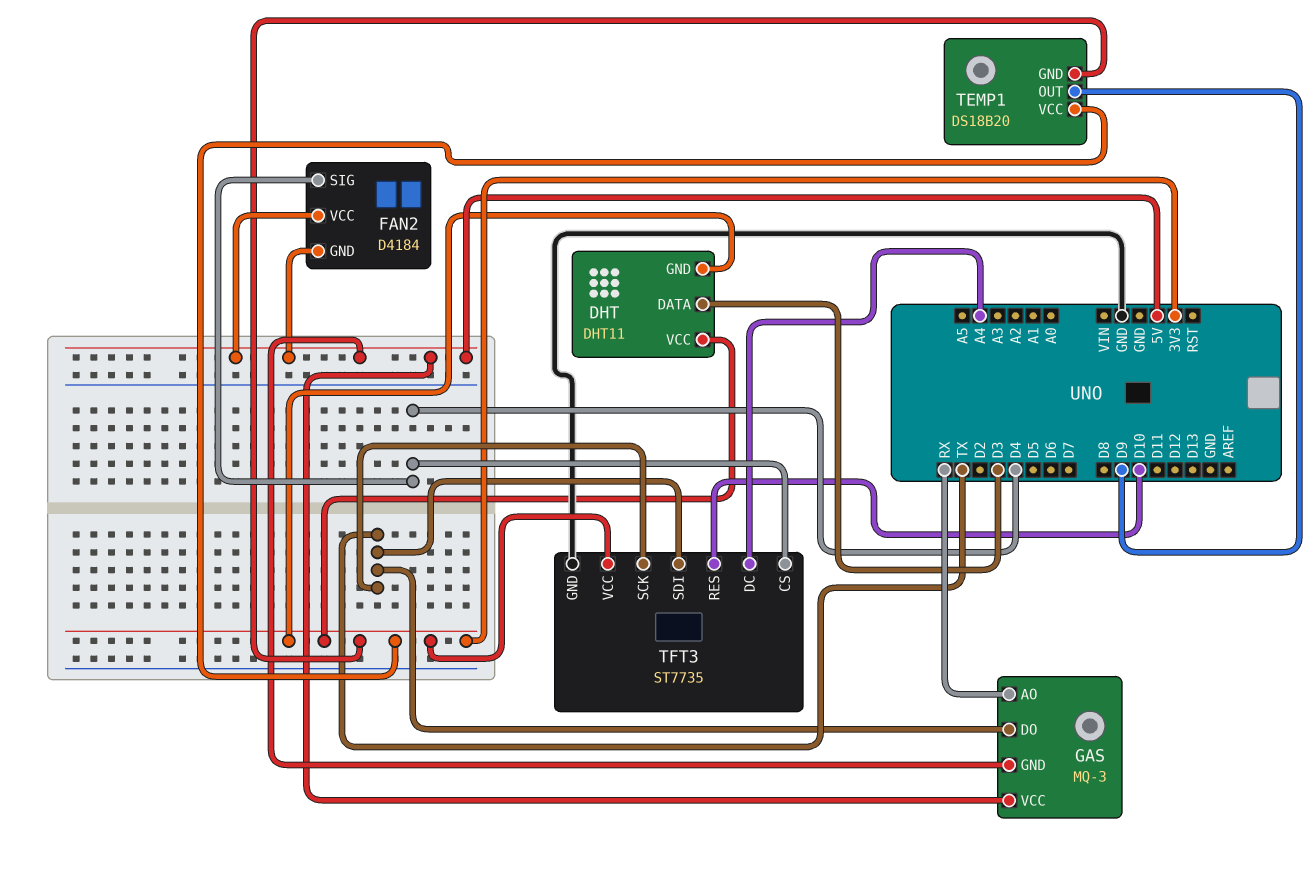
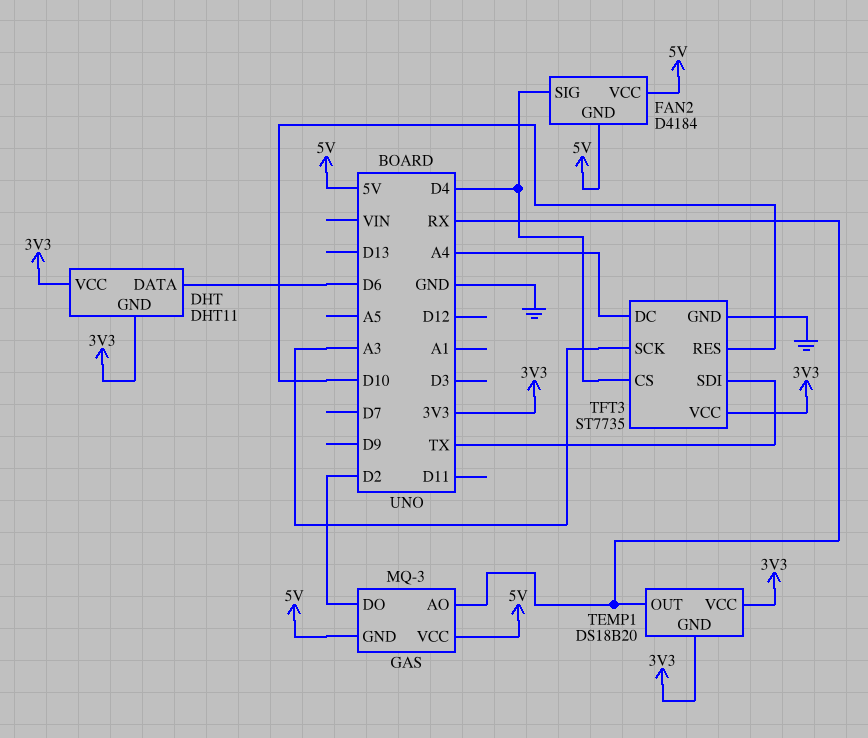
DHT pin DATA: D3 -> D6
GAS pin DO: TX -> D2
TEMP1 pin OUT: D9 -> RX
TFT3 pin SCK: TX -> A3

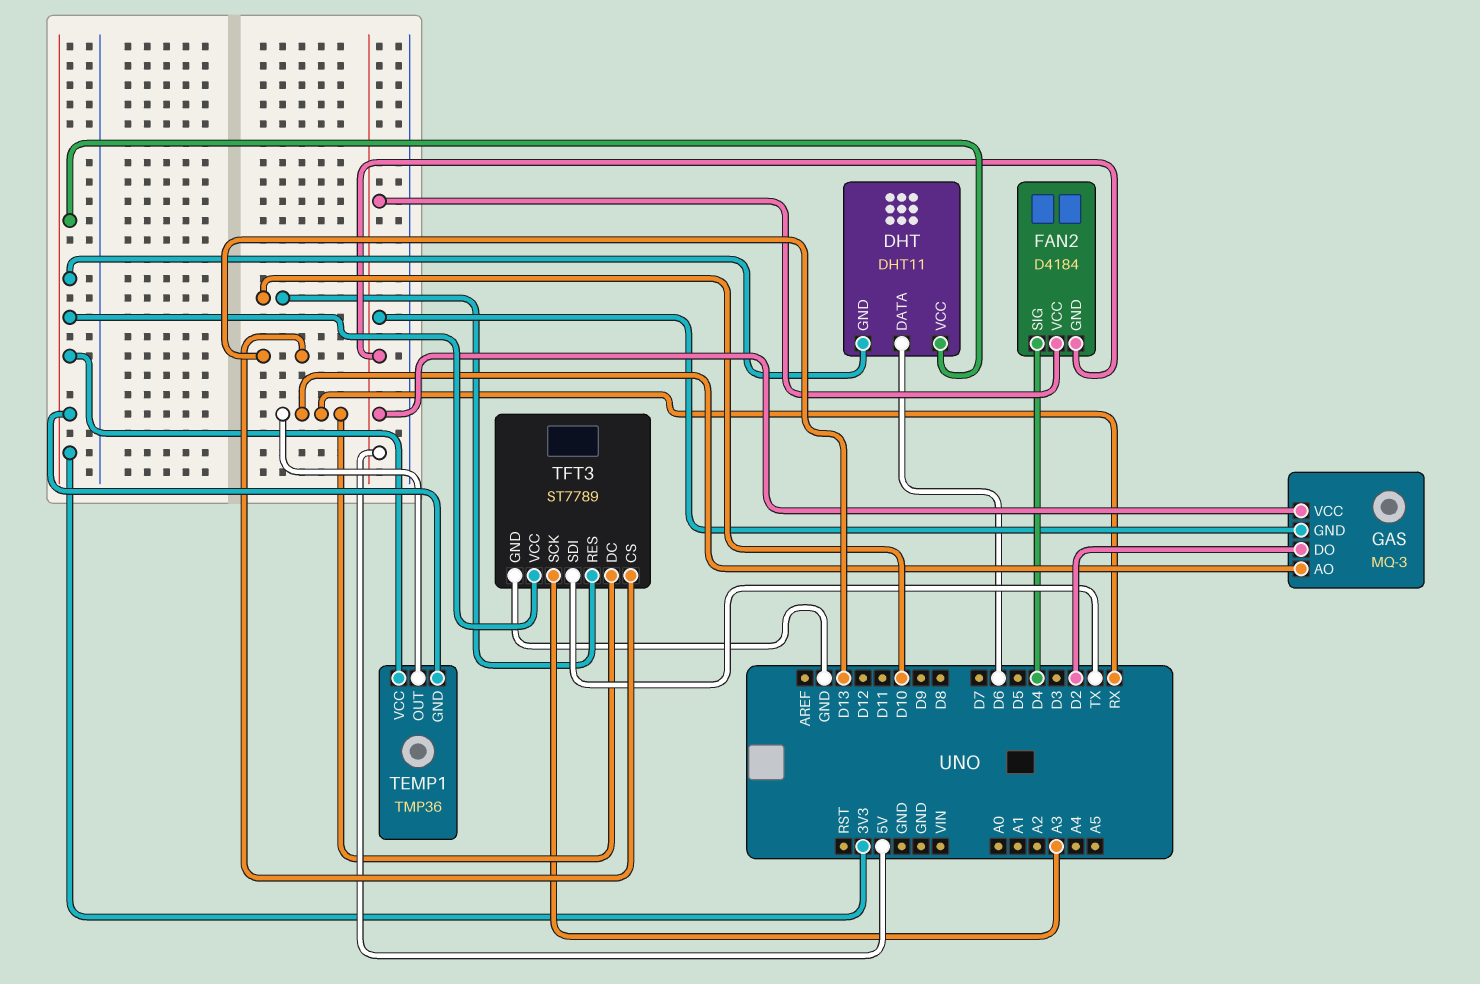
TEMP1: DS18B20 -> TMP36
TFT3: ST7735 -> ST7789
TFT3 pin CS: D4 -> D13
TFT3 pin DC: A4 -> RX

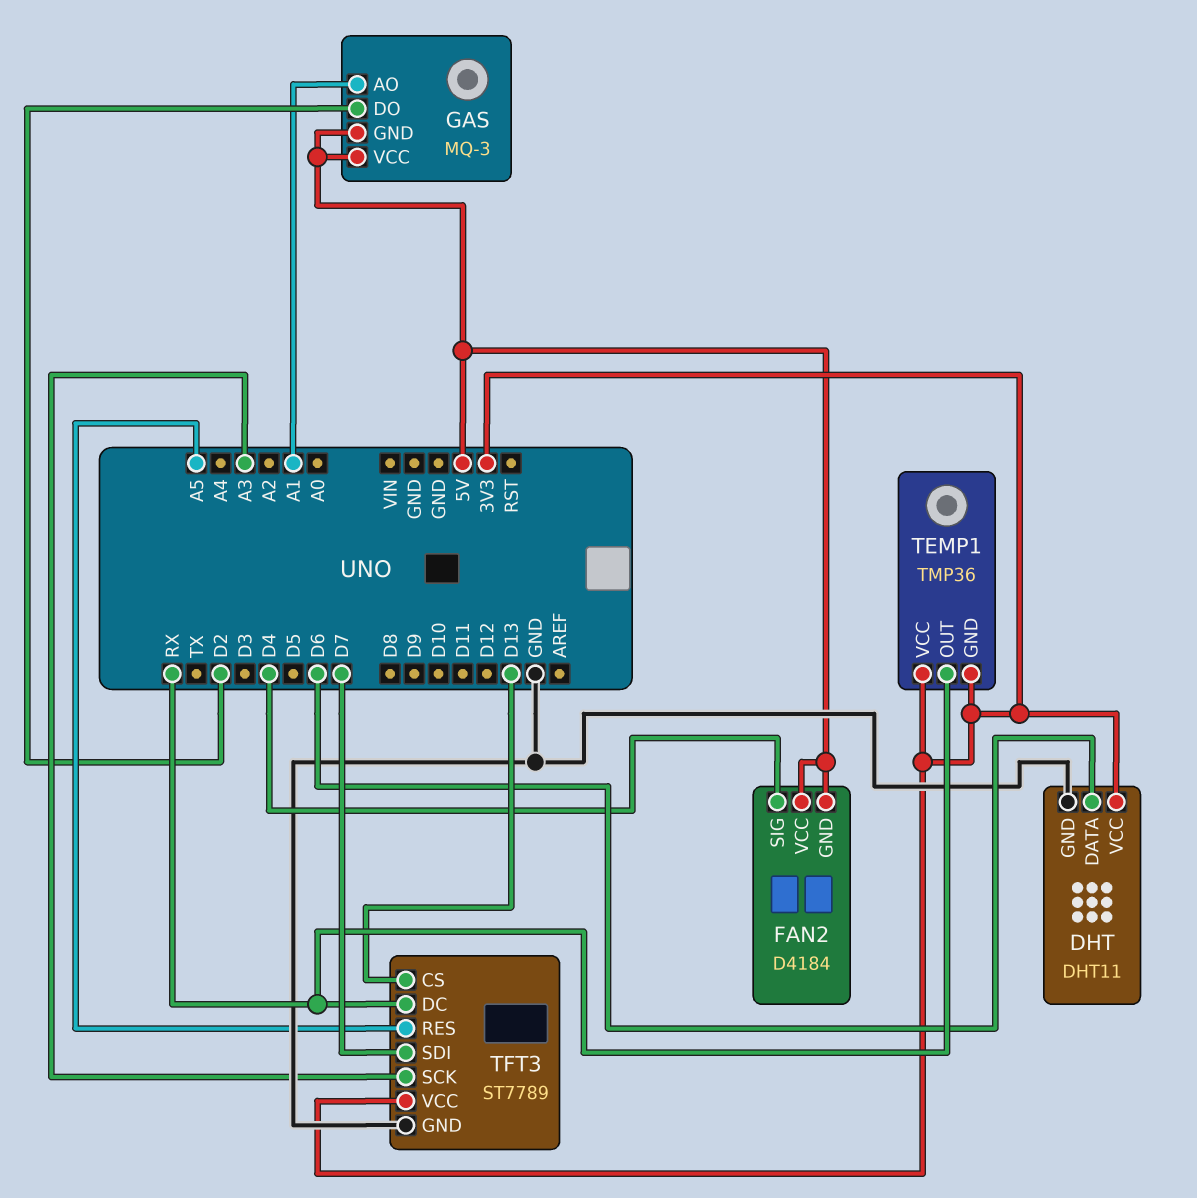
DHT pin GND: 3V3 -> GND
GAS pin AO: RX -> A1
TFT3 pin RES: D10 -> A5
TFT3 pin SDI: TX -> D7

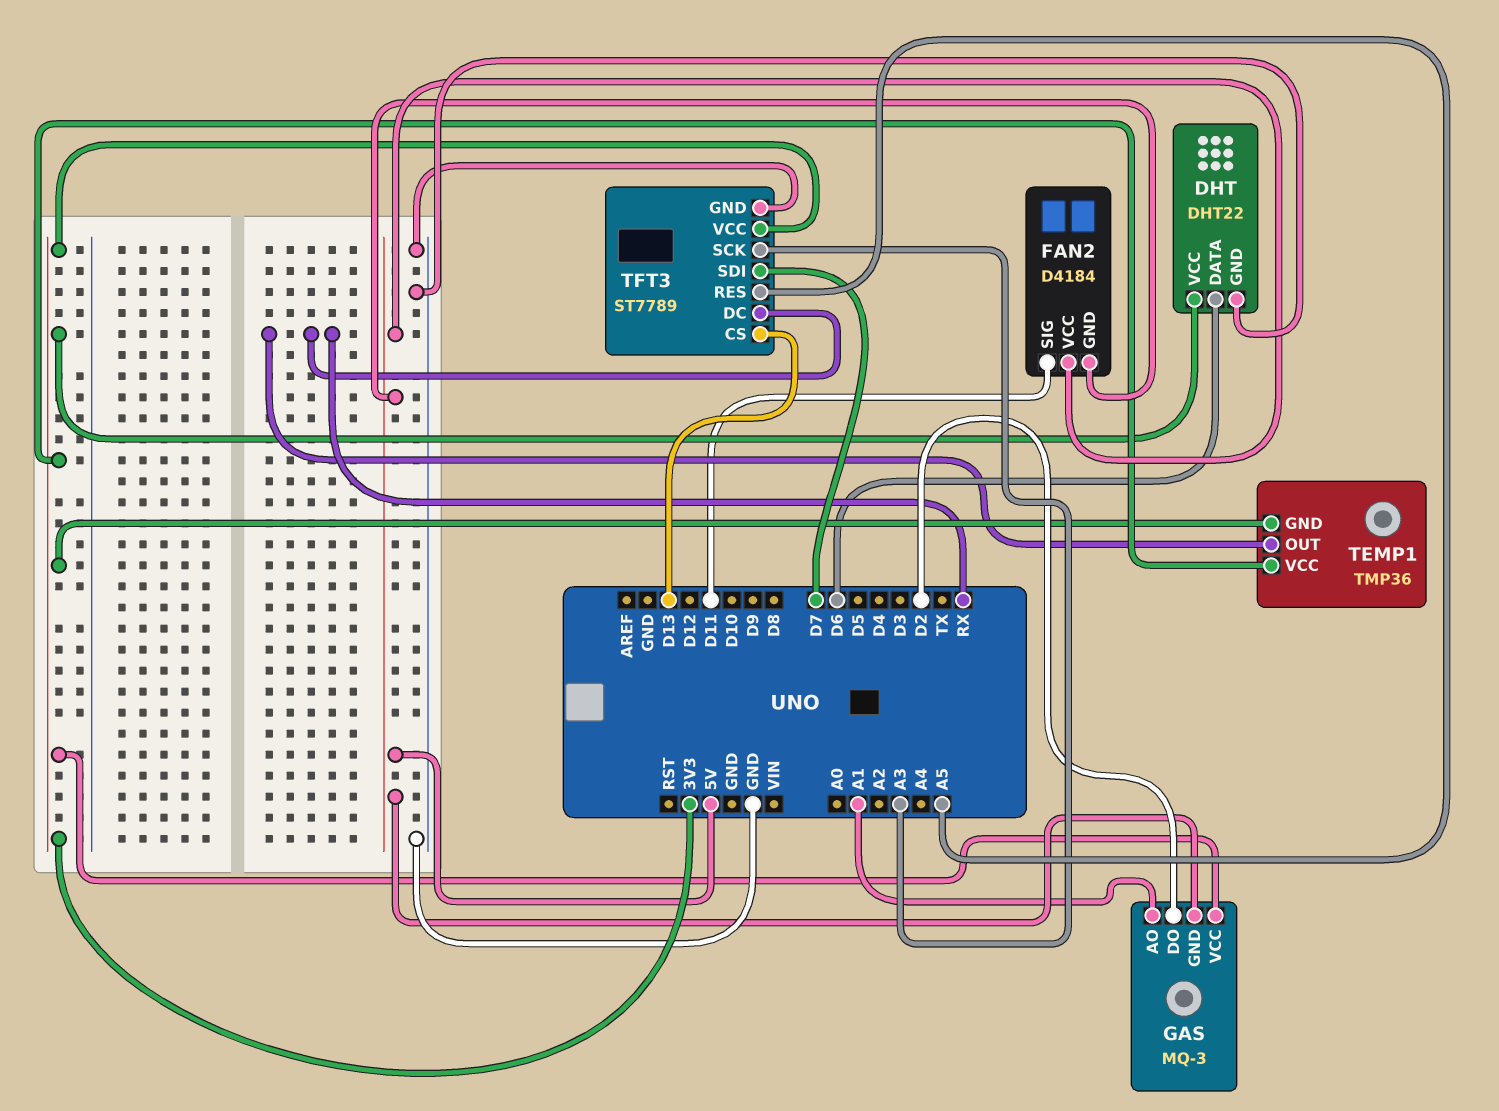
DHT: DHT11 -> DHT22
FAN2 pin SIG: D4 -> D11
GAS pin VCC: 5V -> 3V3

